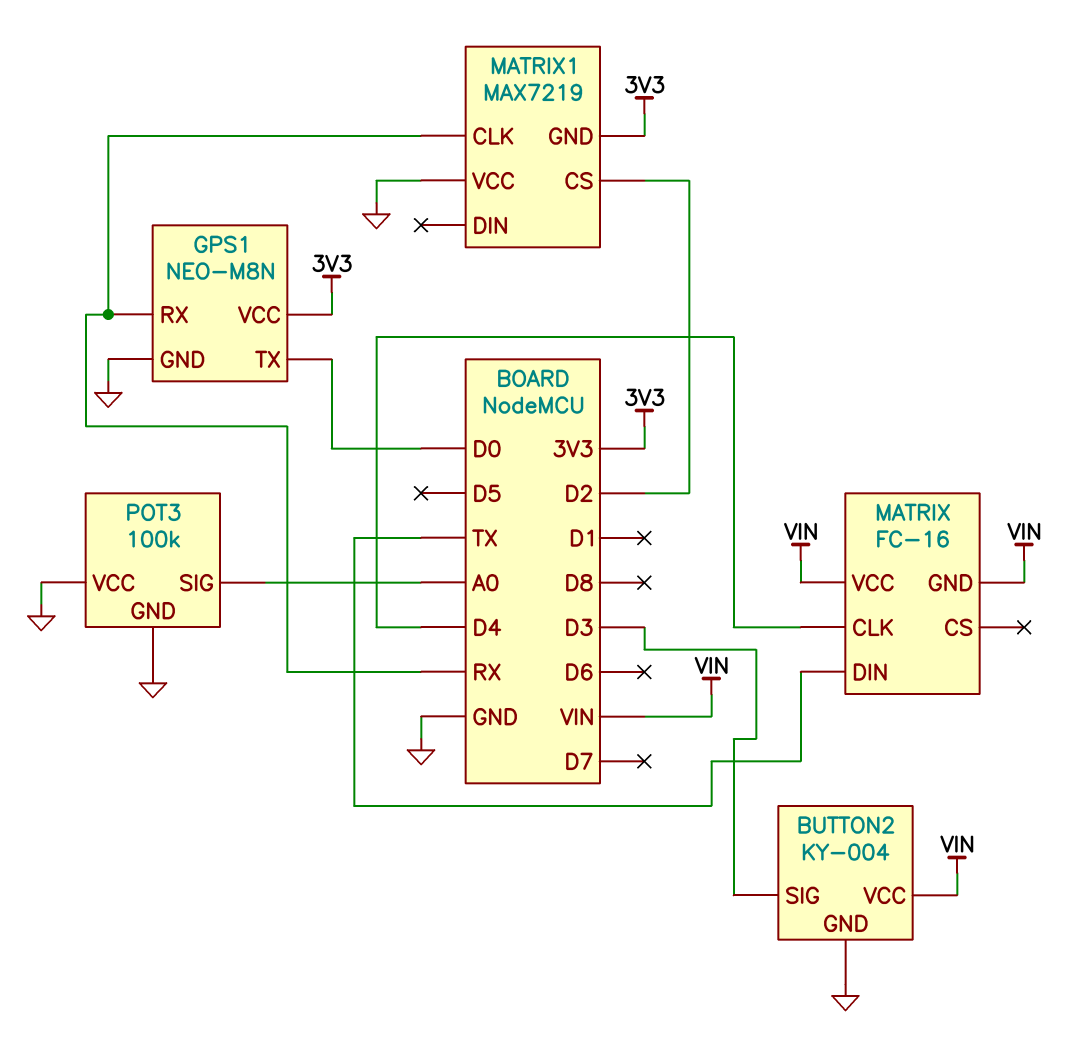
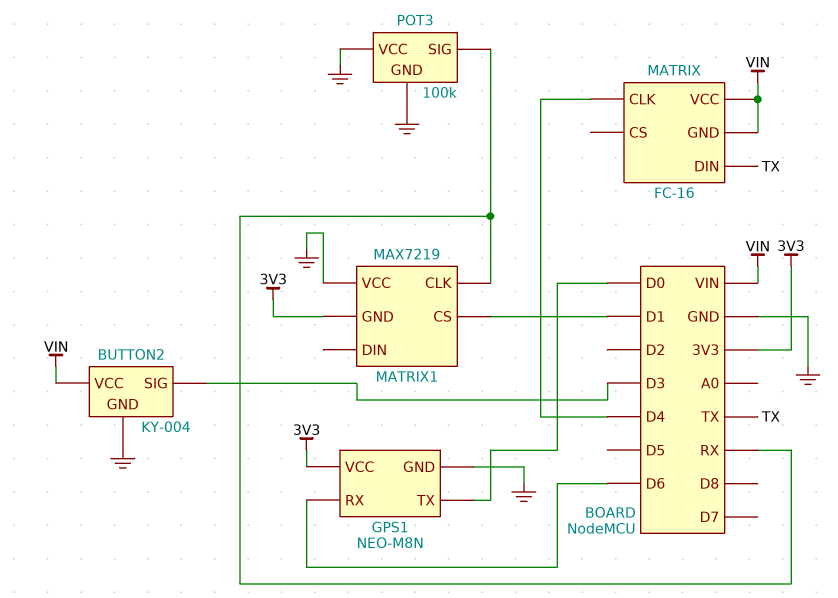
GPS1 pin RX: RX -> D6
MATRIX1 pin CS: D2 -> D1
POT3 pin SIG: A0 -> RX

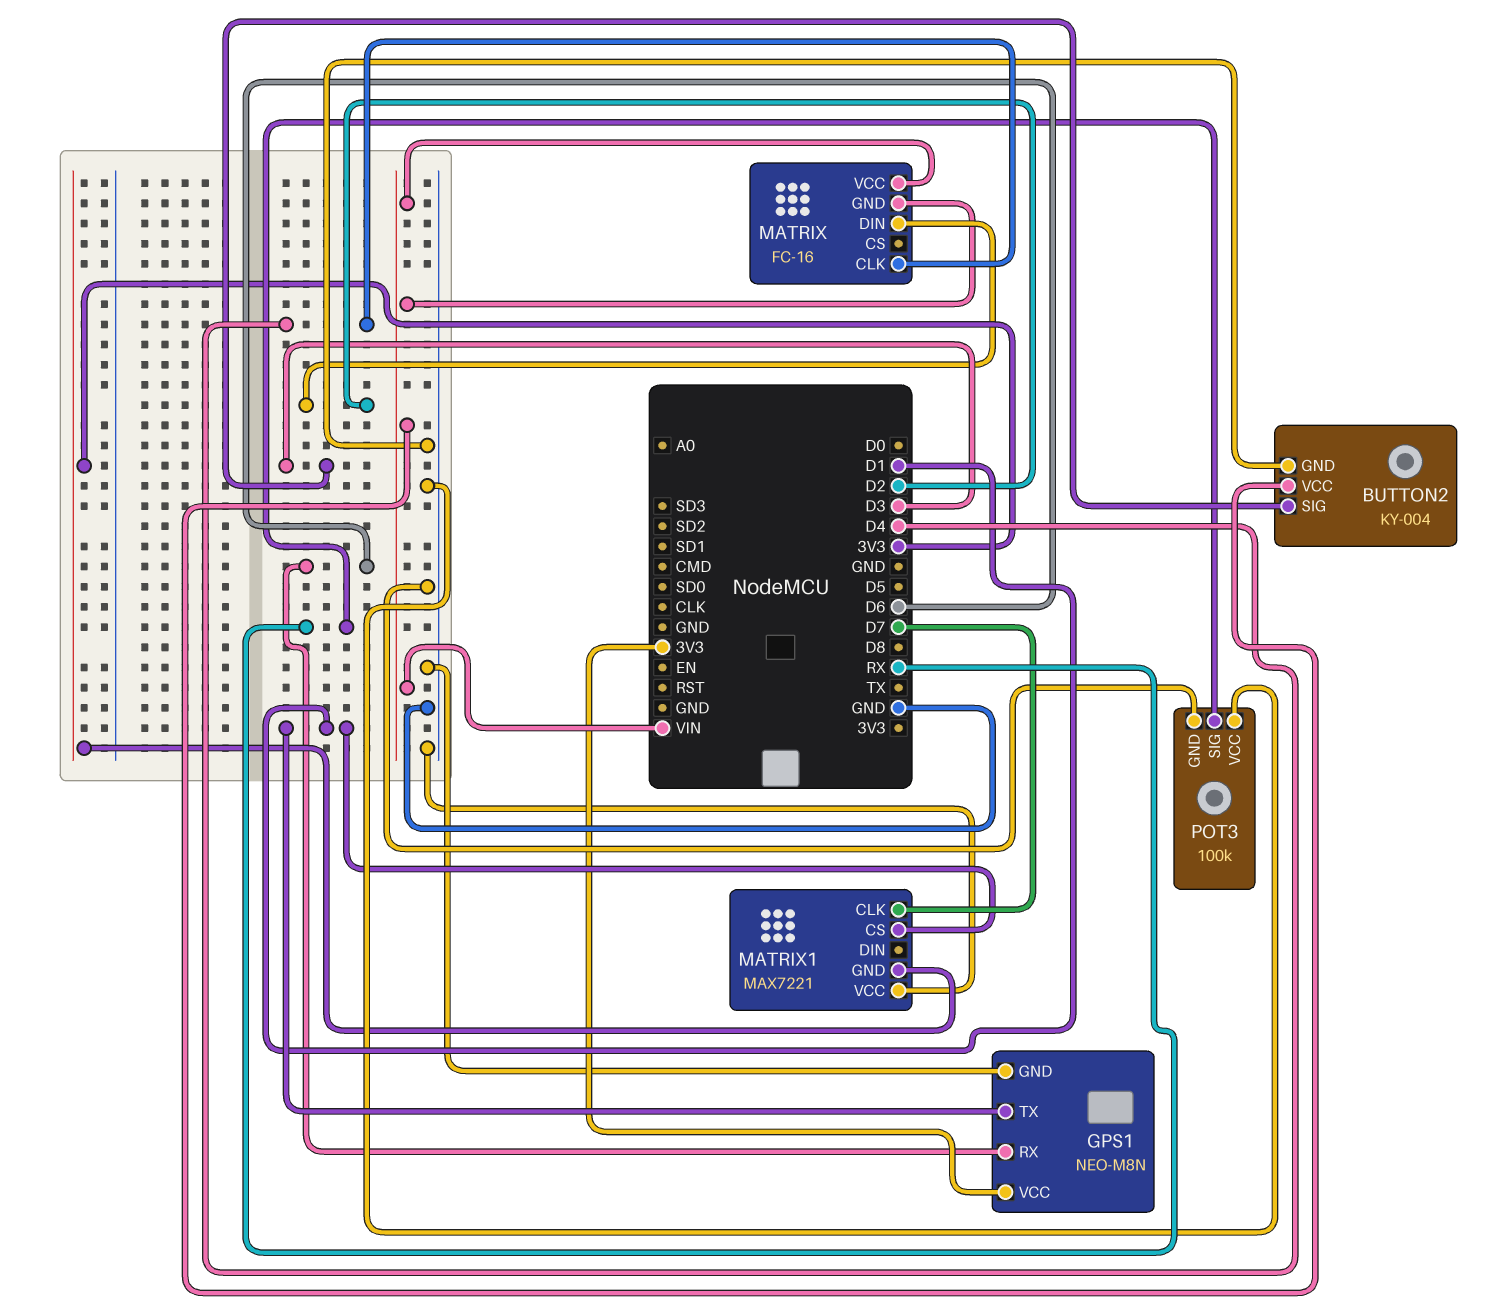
GPS1 pin TX: D0 -> D1
MATRIX pin DIN: TX -> D2
MATRIX1: MAX7219 -> MAX7221
MATRIX1 pin CLK: RX -> D7

